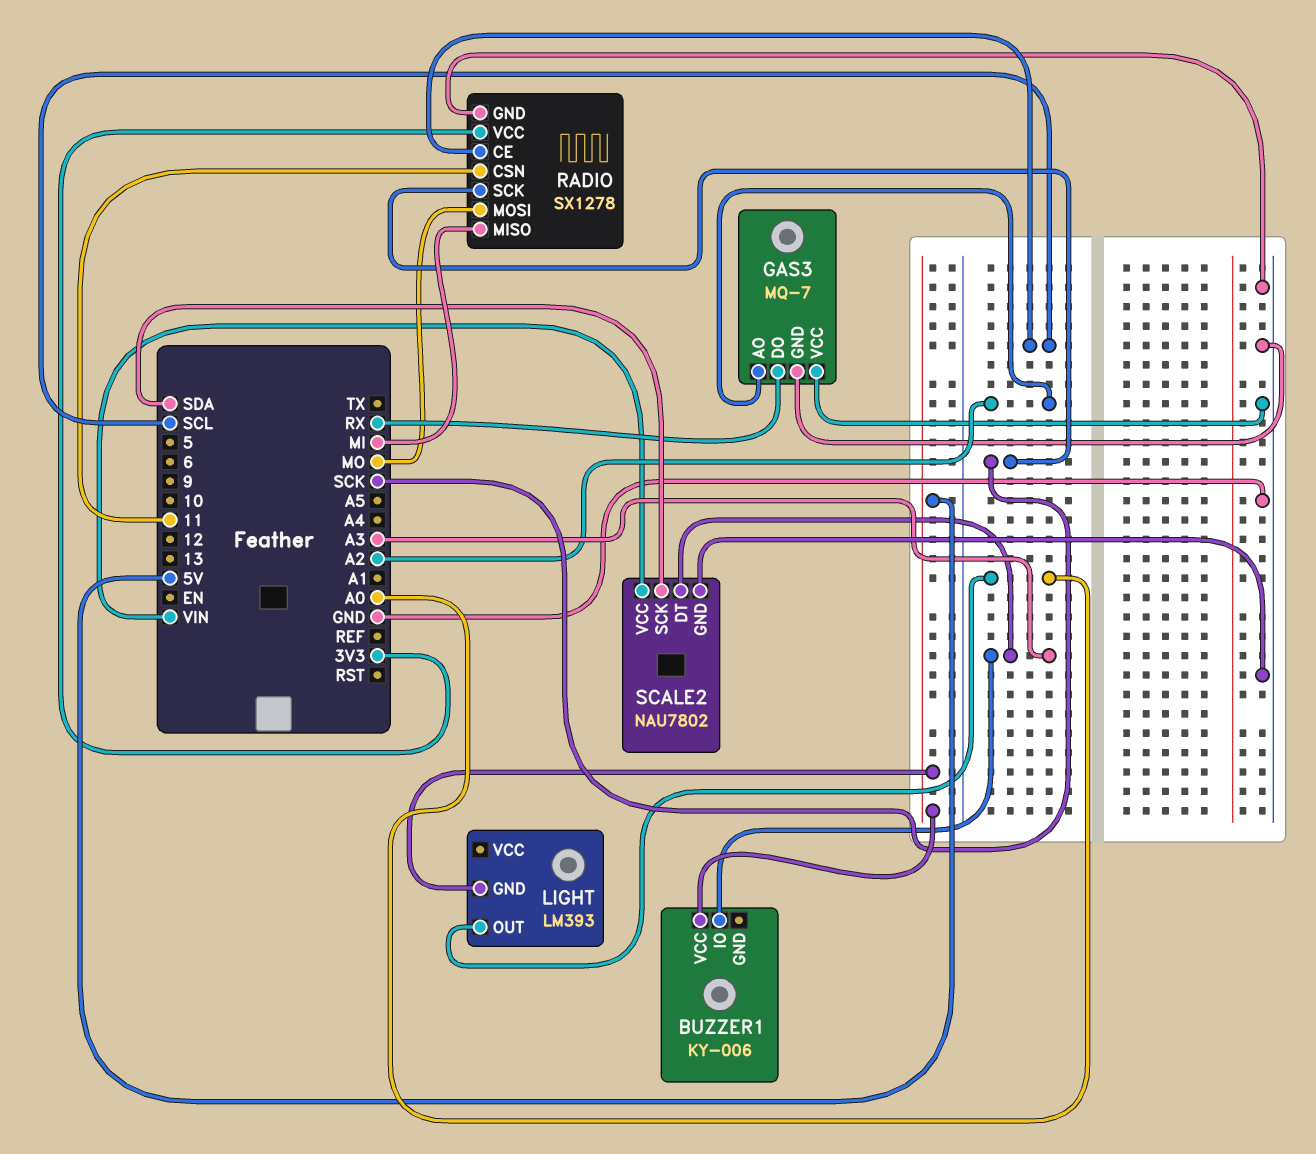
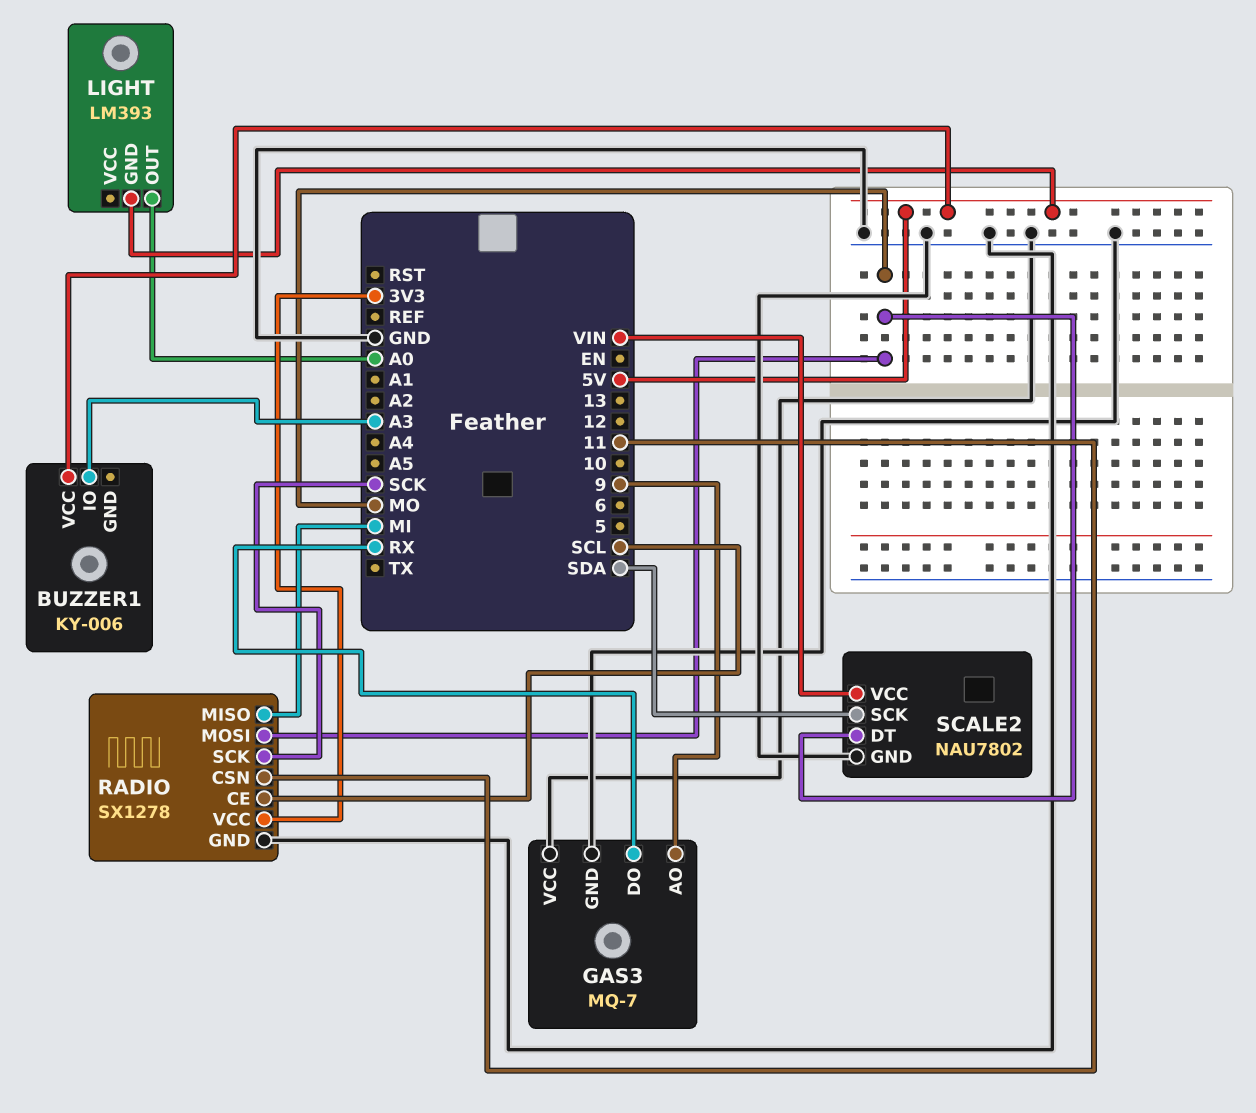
GAS3 pin AO: A2 -> 9
SCALE2 pin DT: A3 -> MO

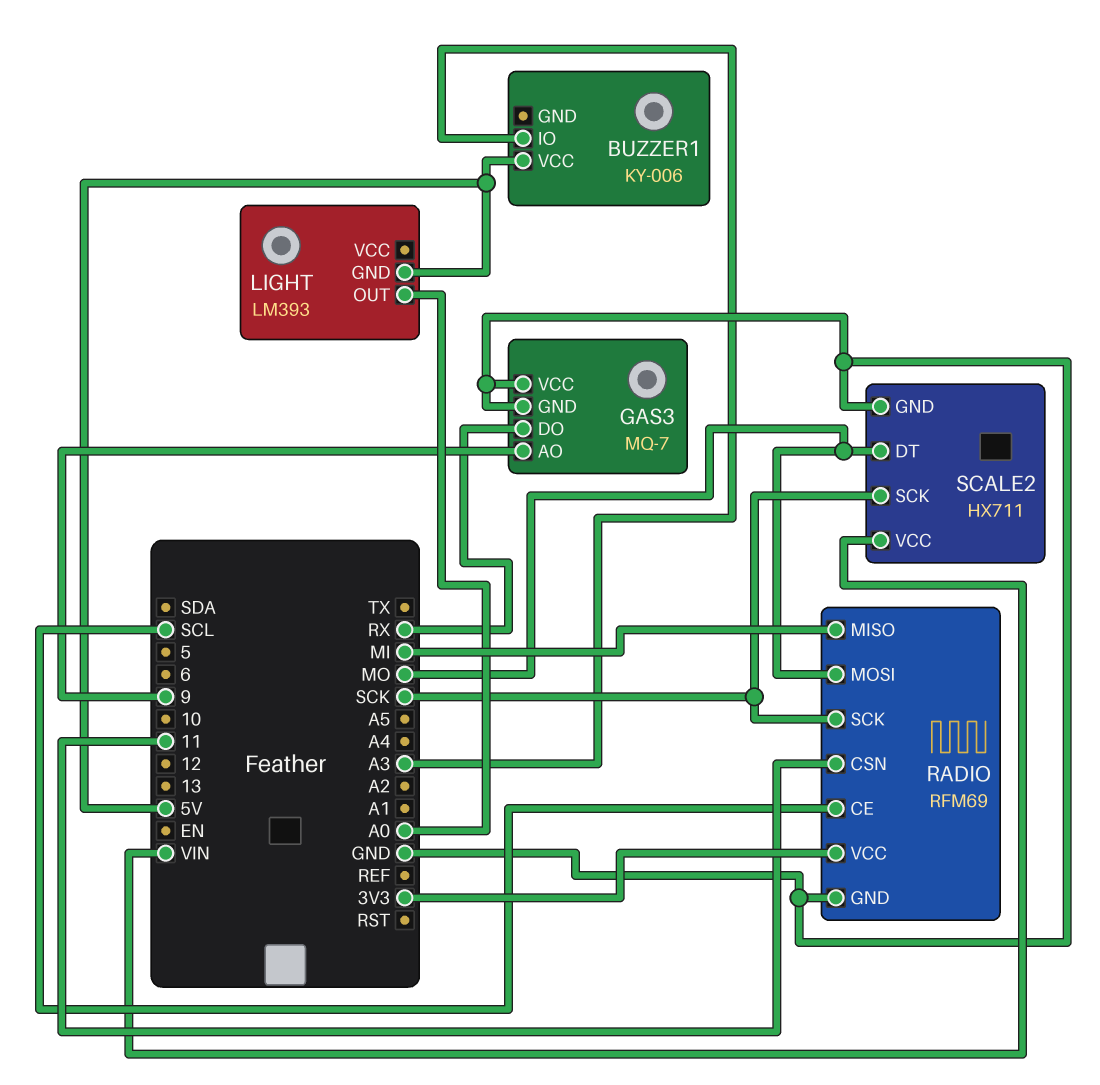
RADIO: SX1278 -> RFM69
SCALE2: NAU7802 -> HX711
SCALE2 pin SCK: SDA -> SCK

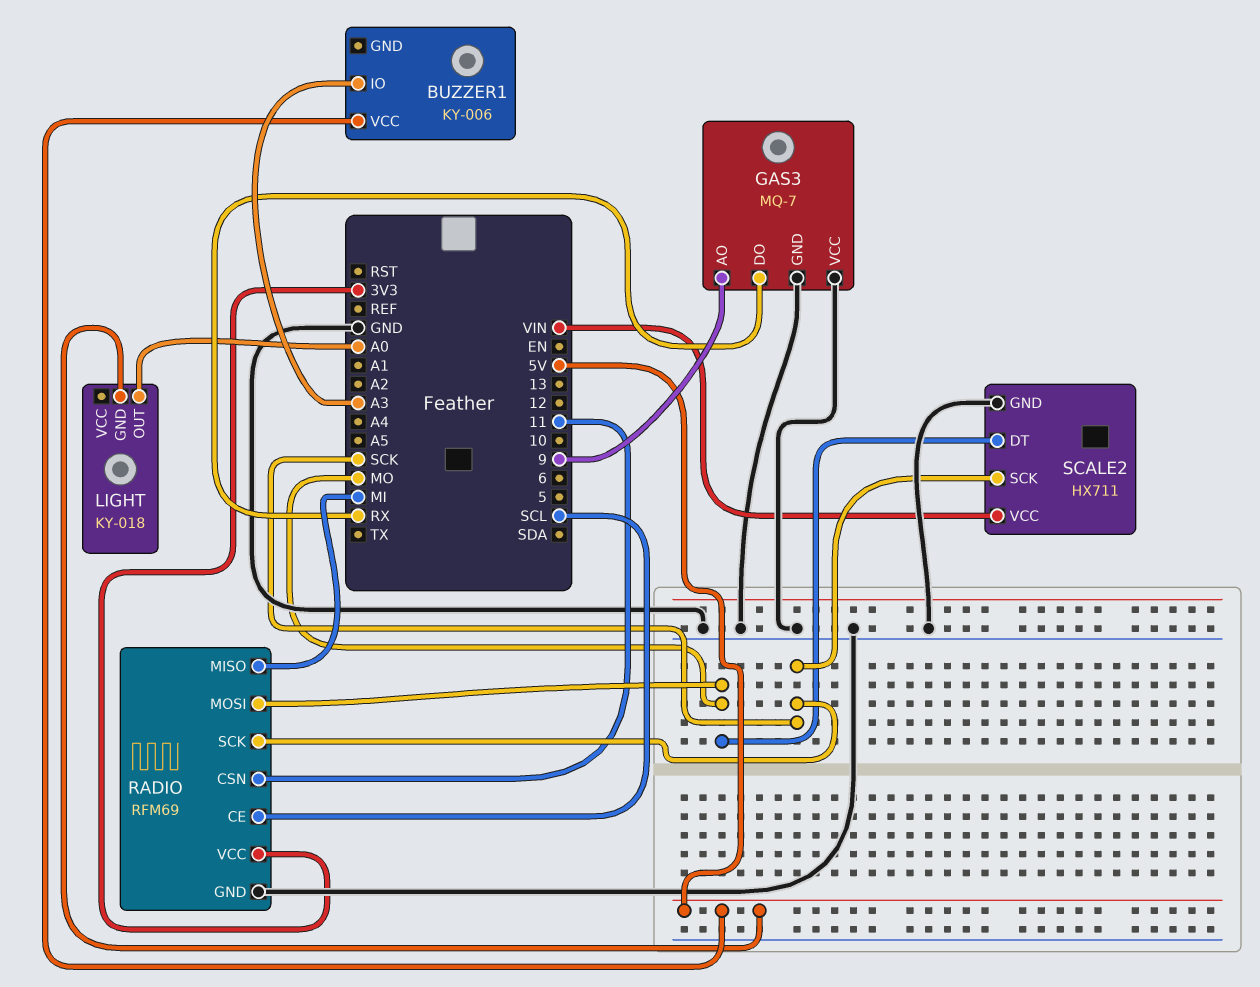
LIGHT: LM393 -> KY-018

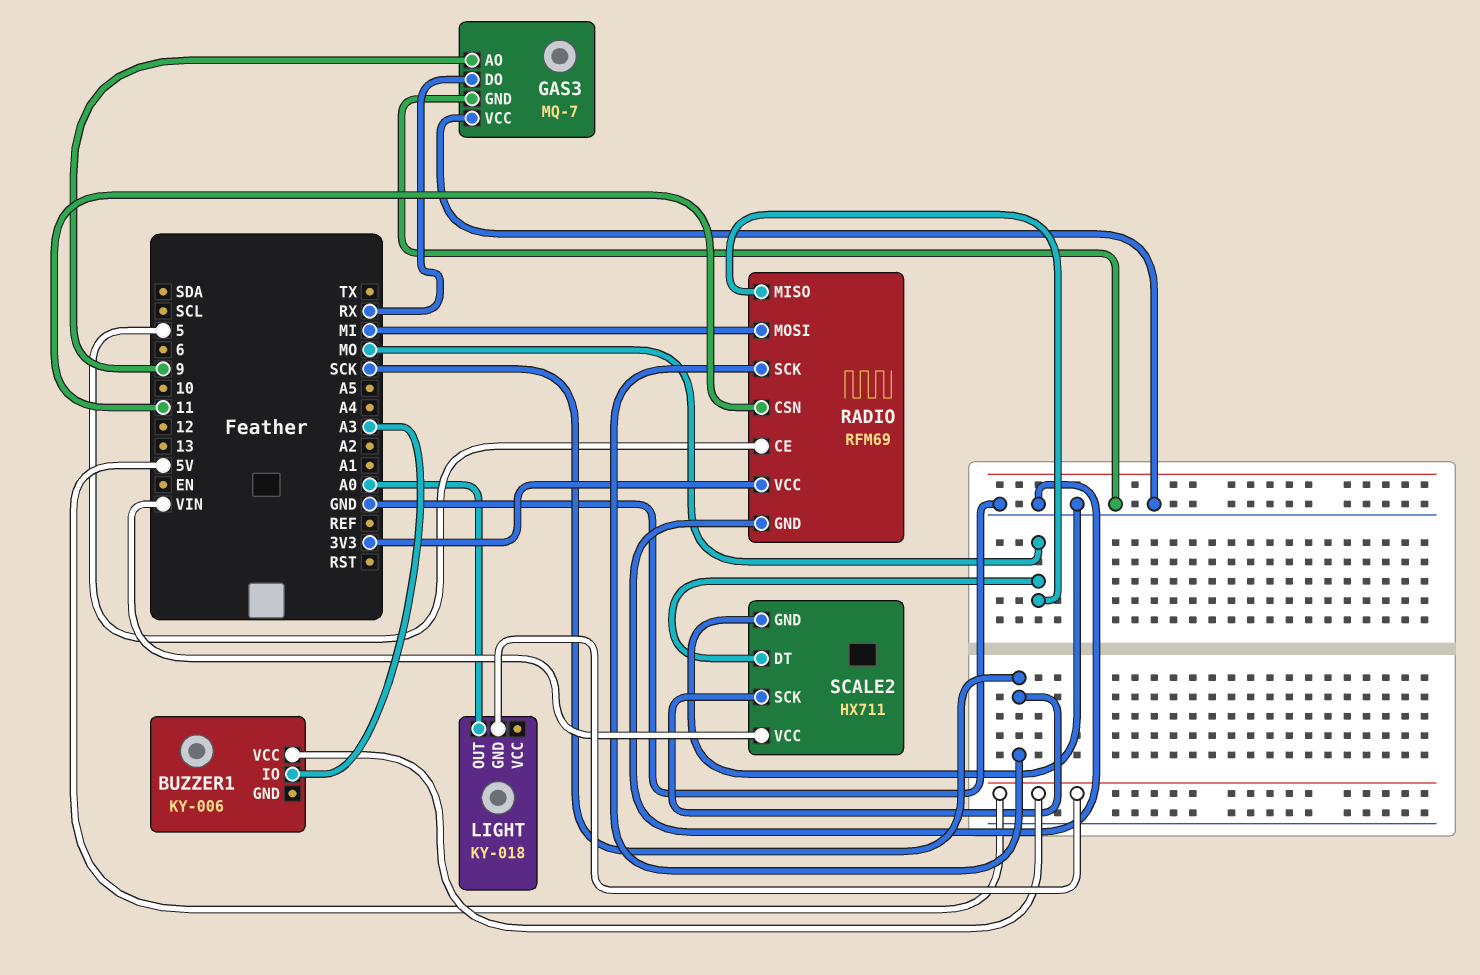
RADIO pin CE: SCL -> 5
RADIO pin MISO: MI -> MO
RADIO pin MOSI: MO -> MI

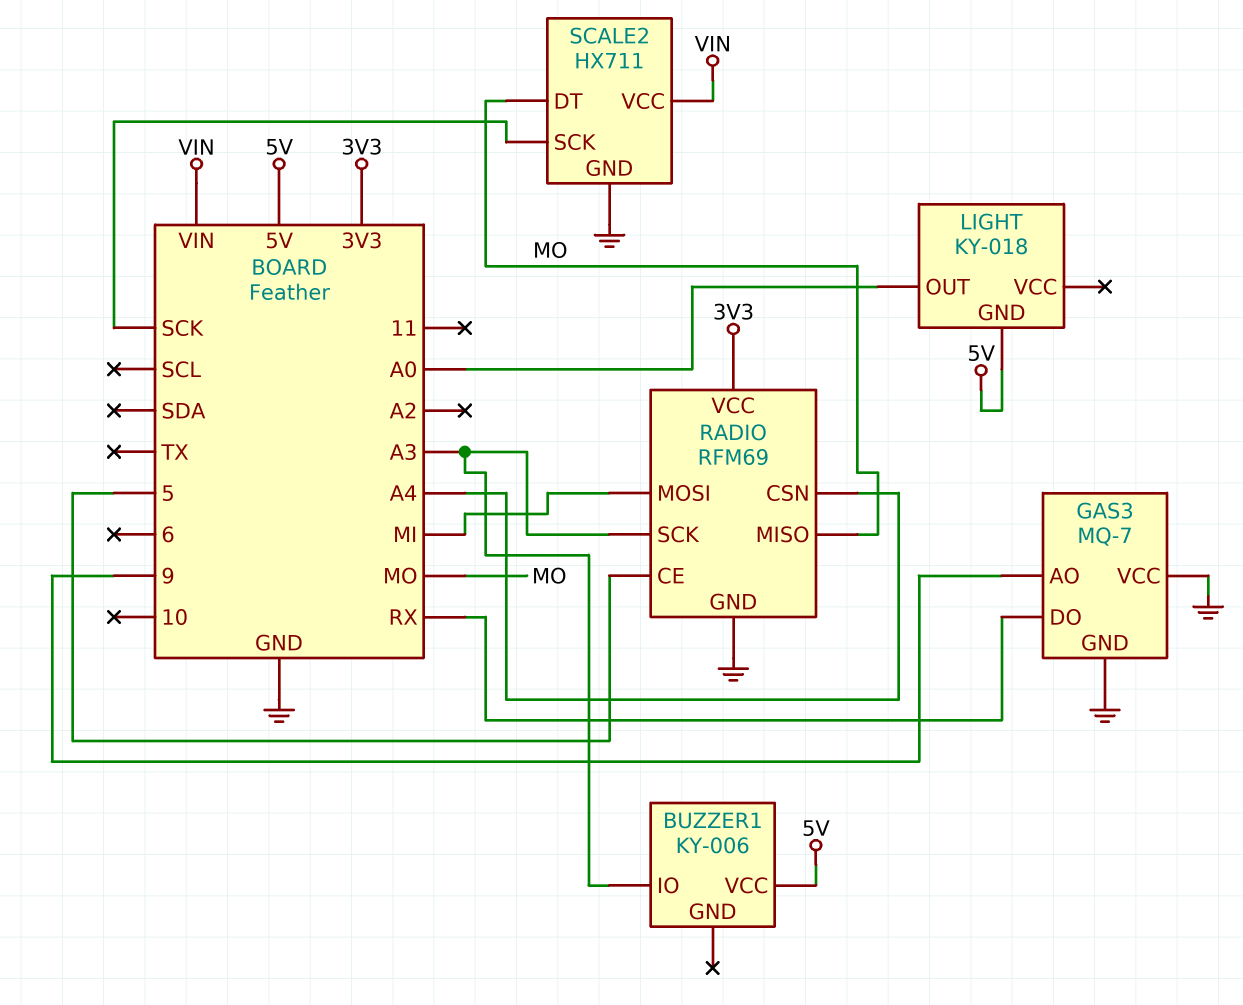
RADIO pin CSN: 11 -> A4
RADIO pin SCK: SCK -> A3

